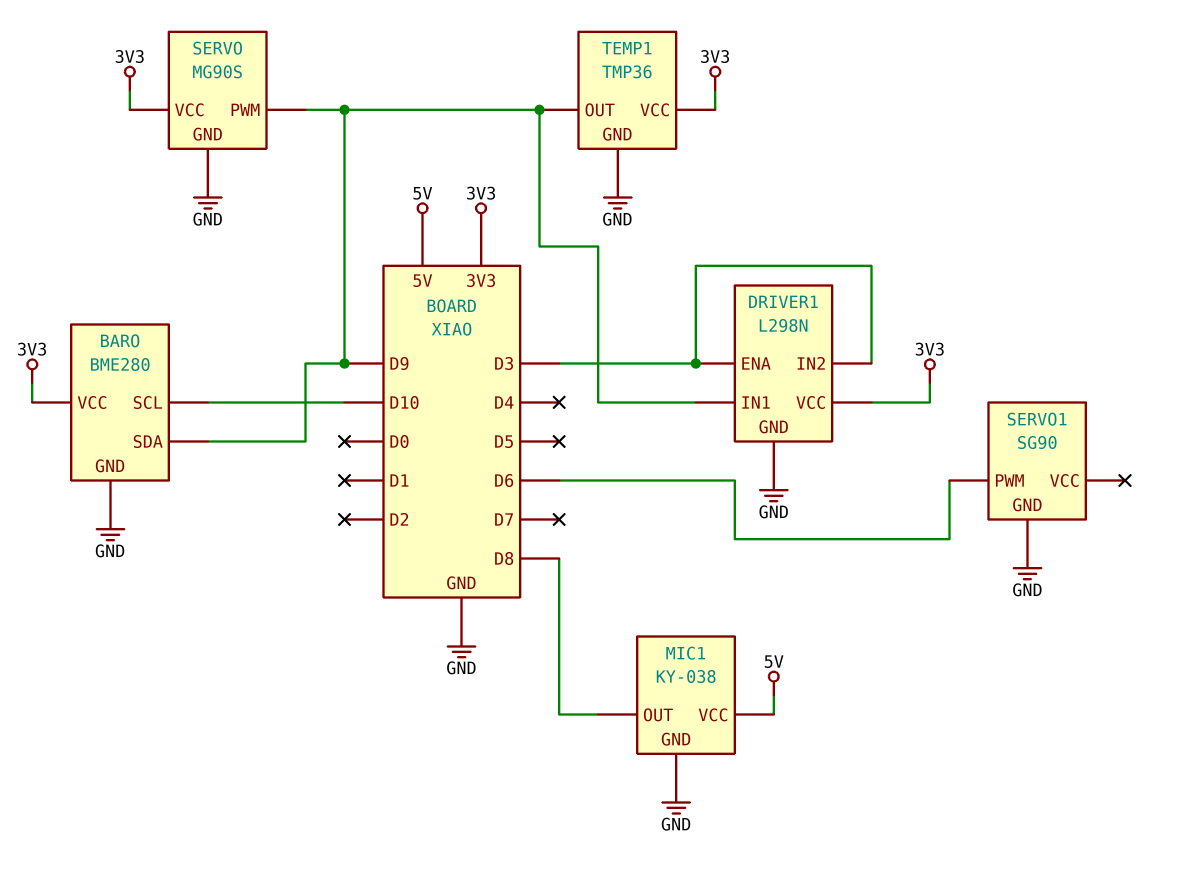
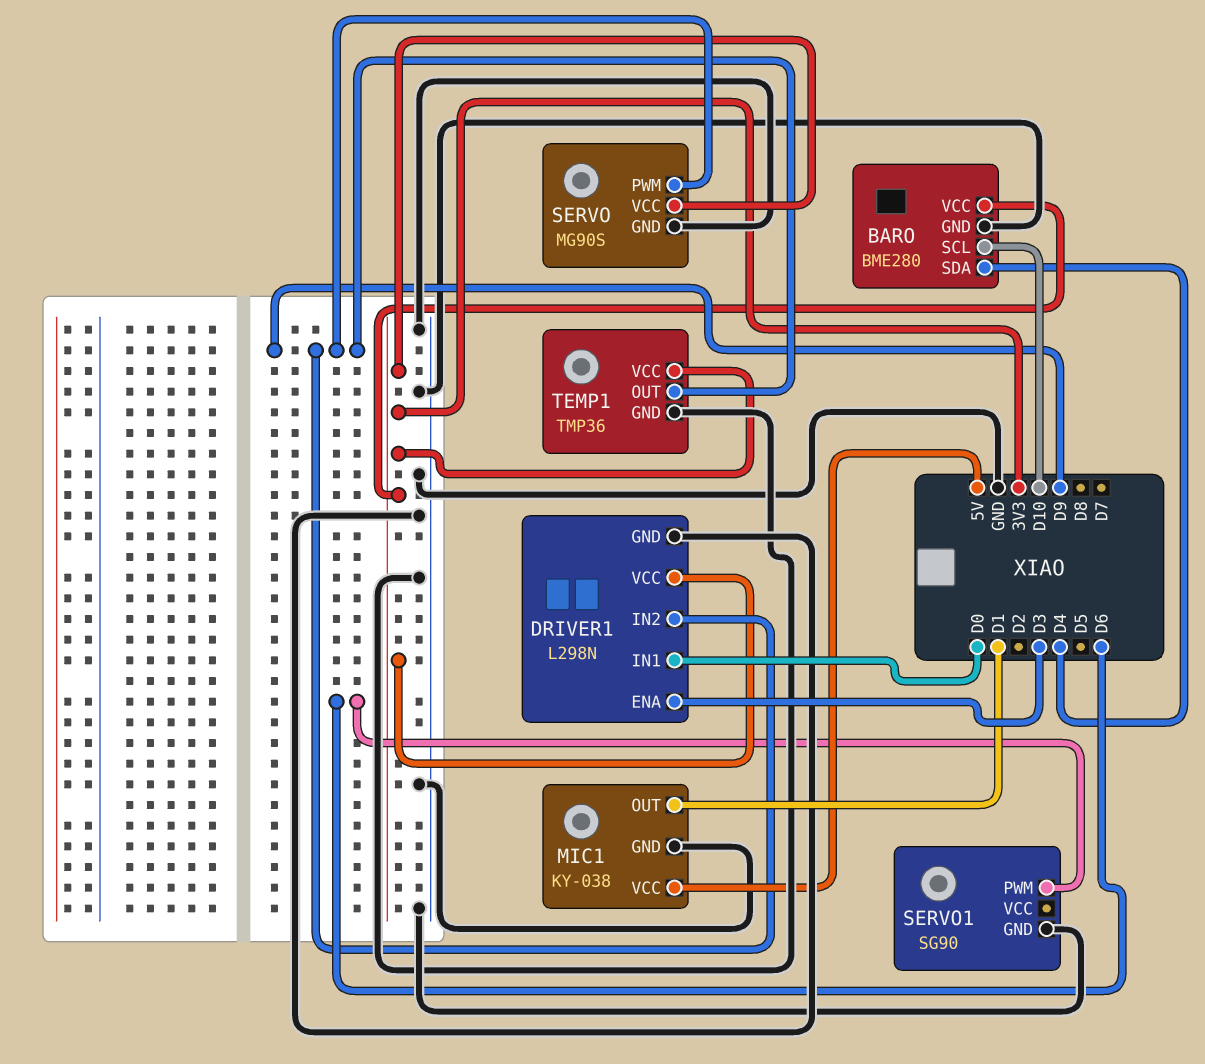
BARO pin SDA: D9 -> D4
DRIVER1 pin IN1: D9 -> D0
DRIVER1 pin IN2: D3 -> D9
MIC1 pin OUT: D8 -> D1

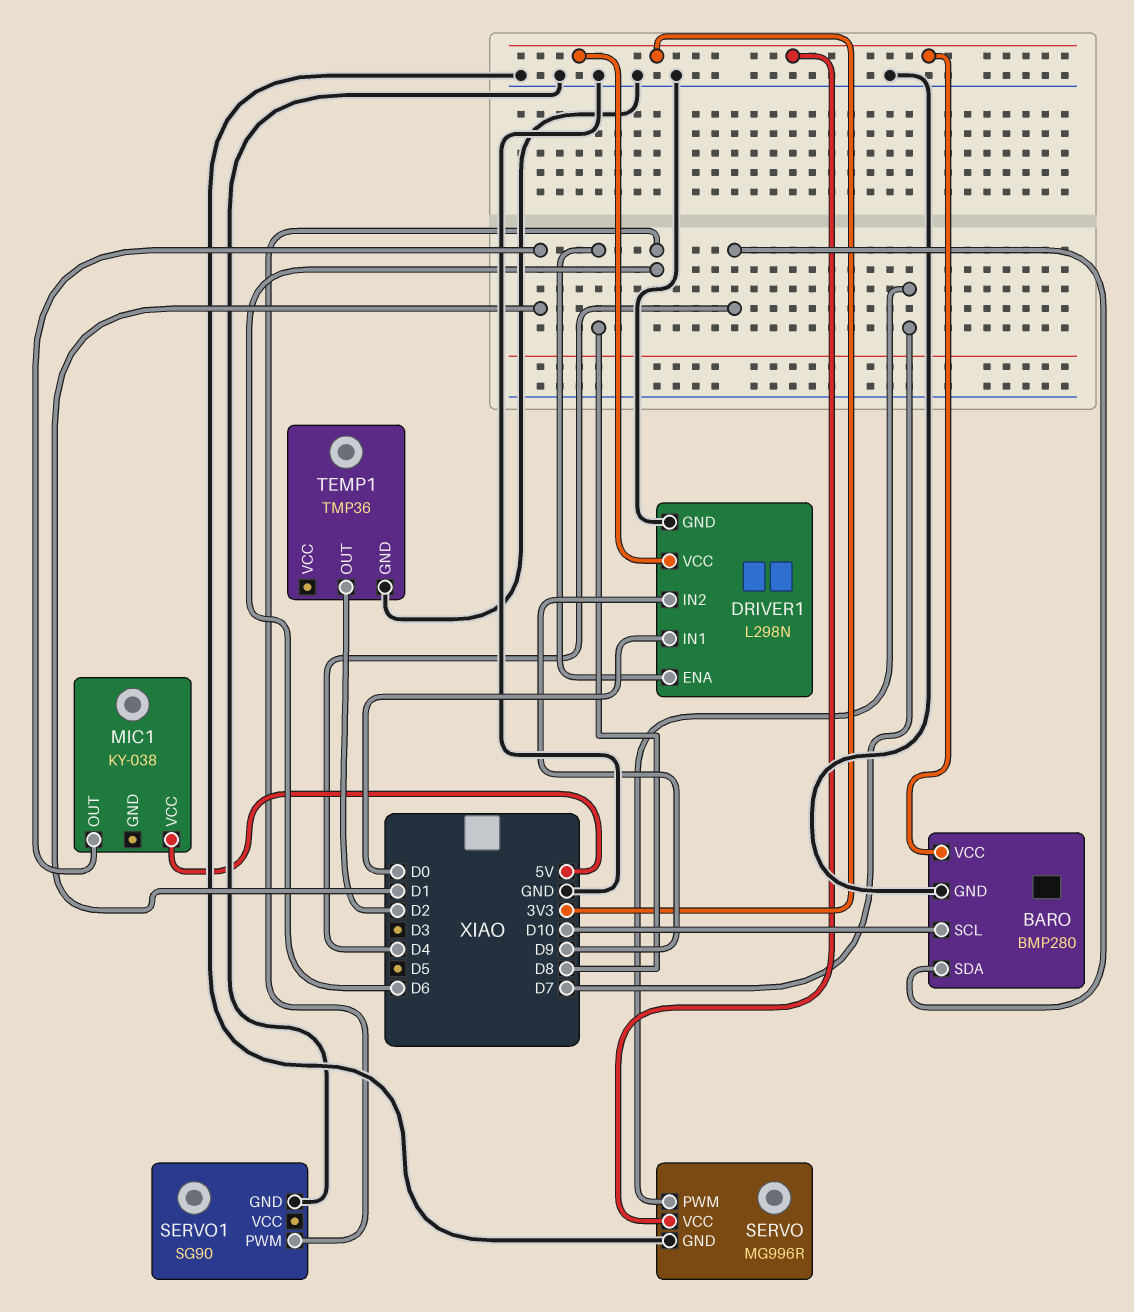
BARO: BME280 -> BMP280
DRIVER1 pin ENA: D3 -> D8
MIC1 pin GND: GND -> none
SERVO: MG90S -> MG996R
SERVO pin PWM: D9 -> D7
TEMP1 pin OUT: D9 -> D2
TEMP1 pin VCC: 3V3 -> none

